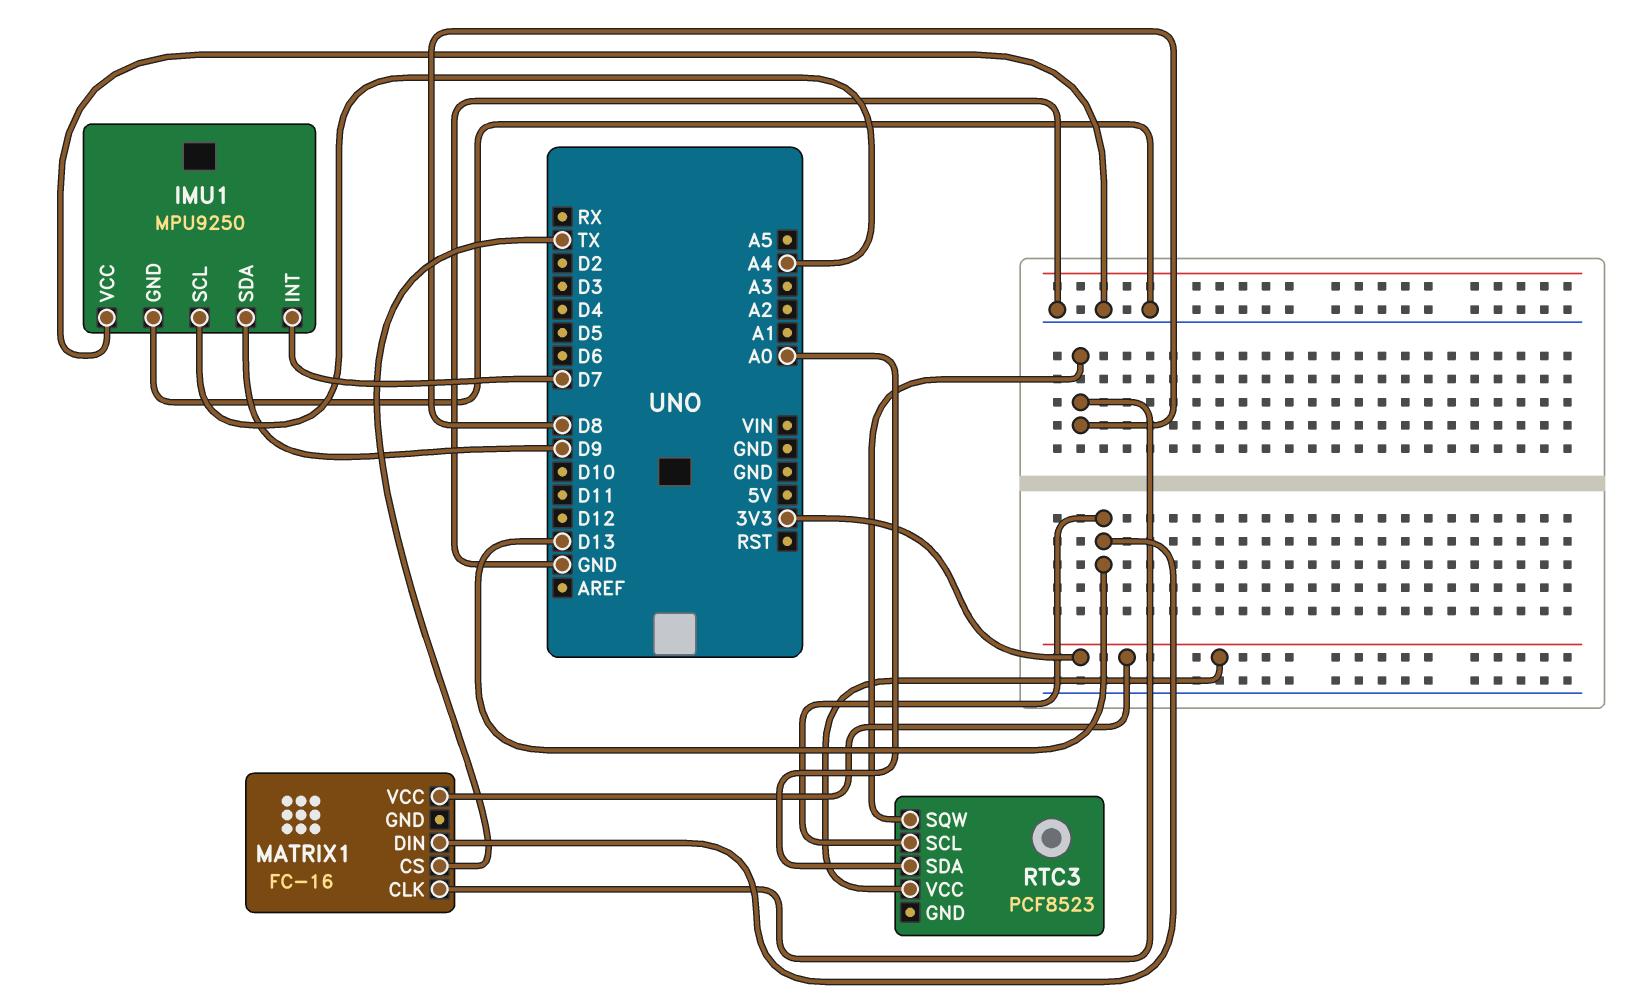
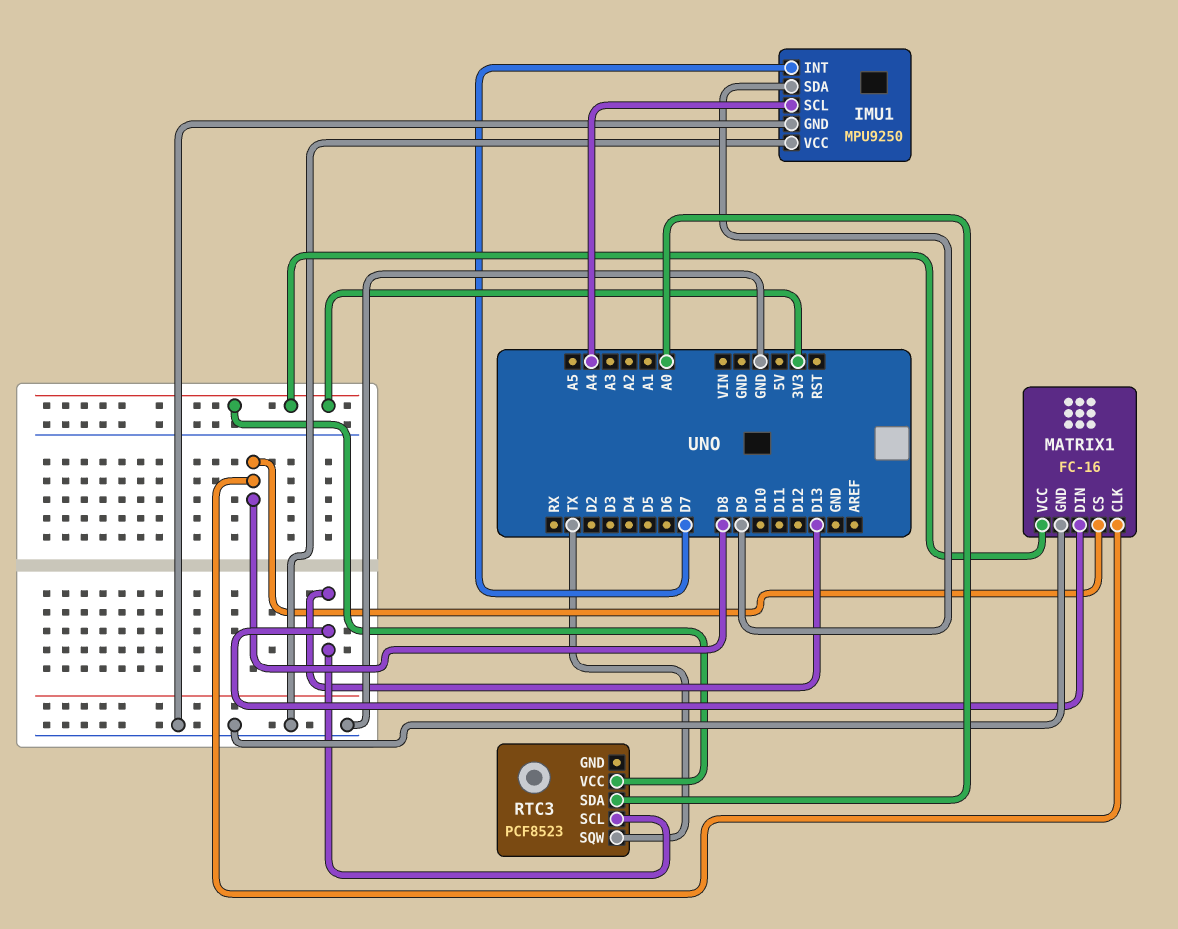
MATRIX1 pin CS: TX -> D8
MATRIX1 pin GND: none -> GND
RTC3 pin SQW: D8 -> TX

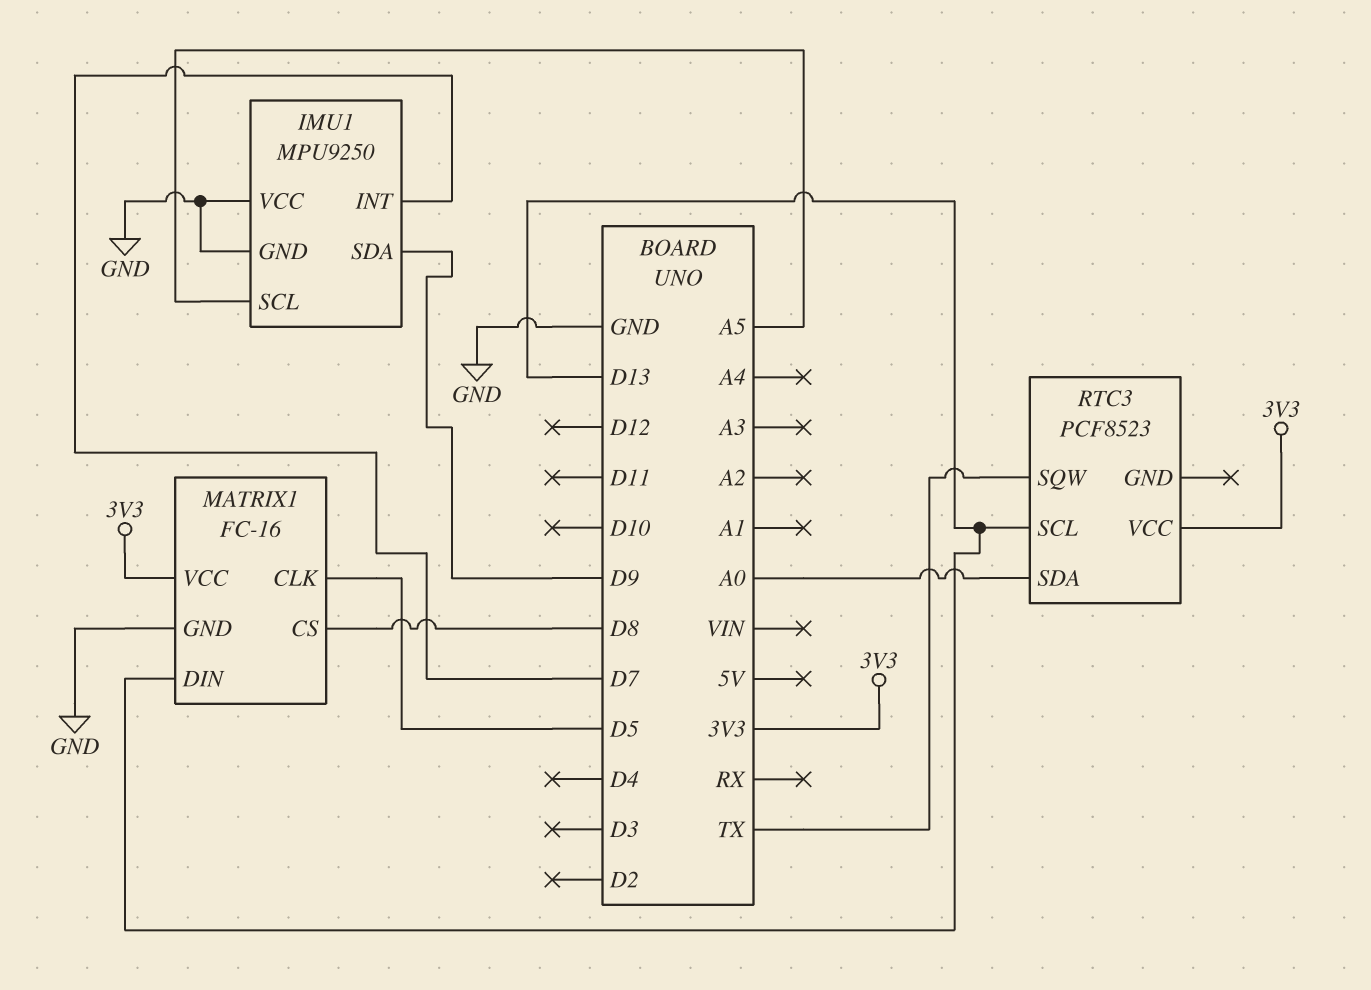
IMU1 pin SCL: A4 -> A5
MATRIX1 pin CLK: D8 -> D5

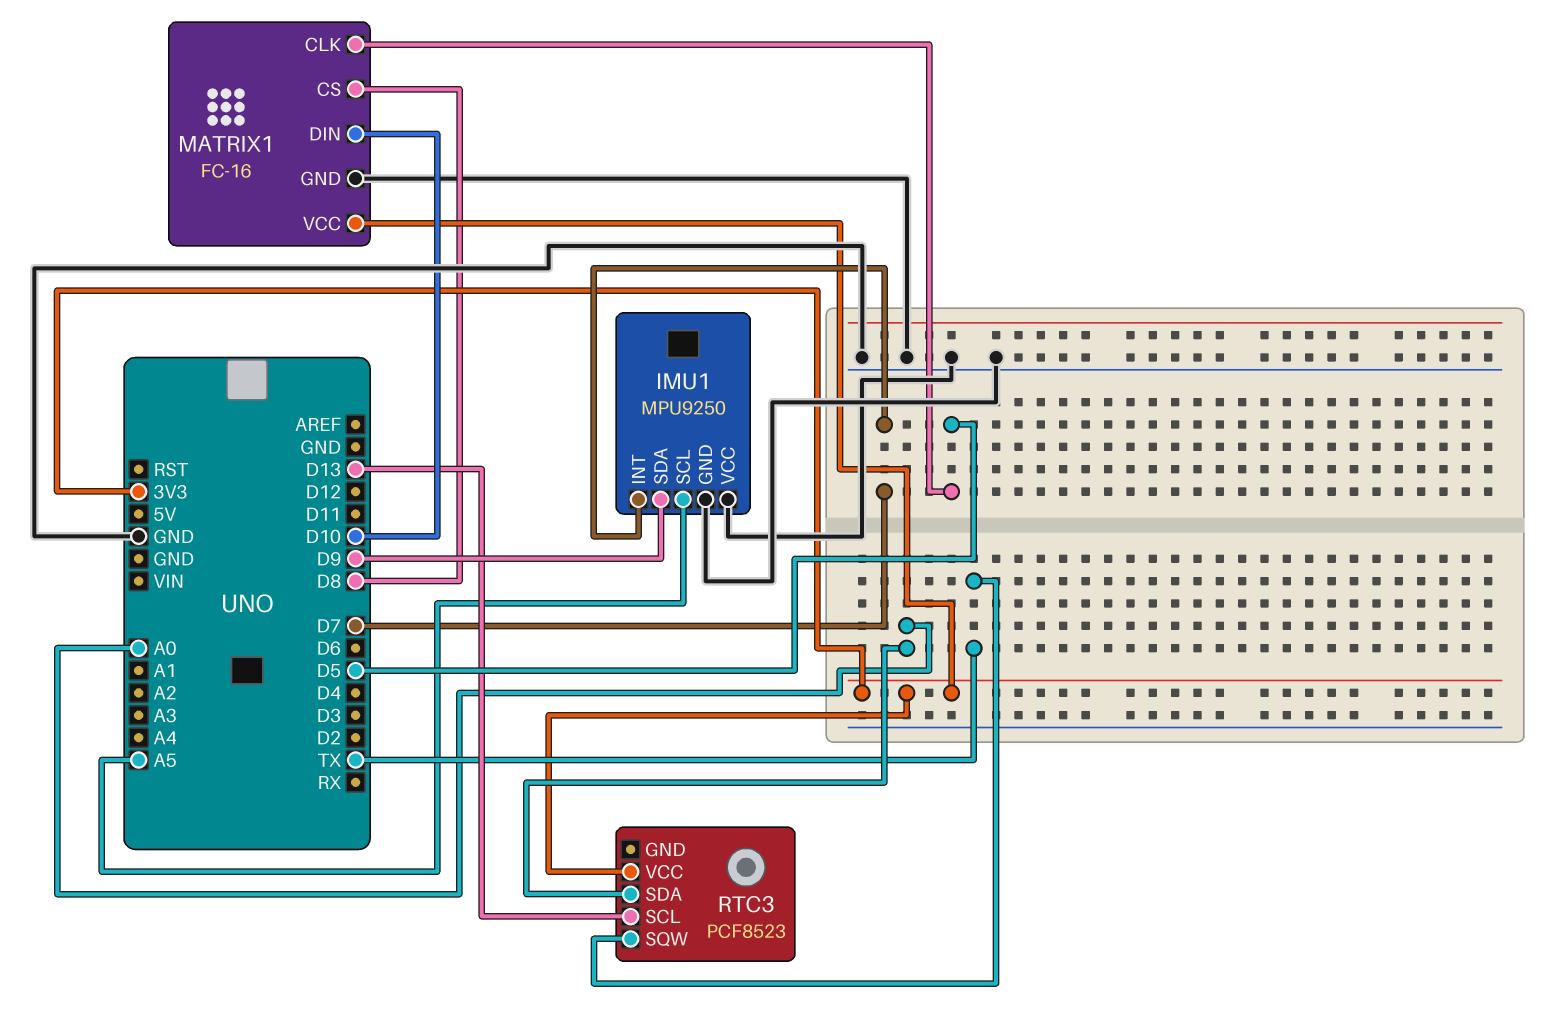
MATRIX1 pin DIN: D13 -> D10

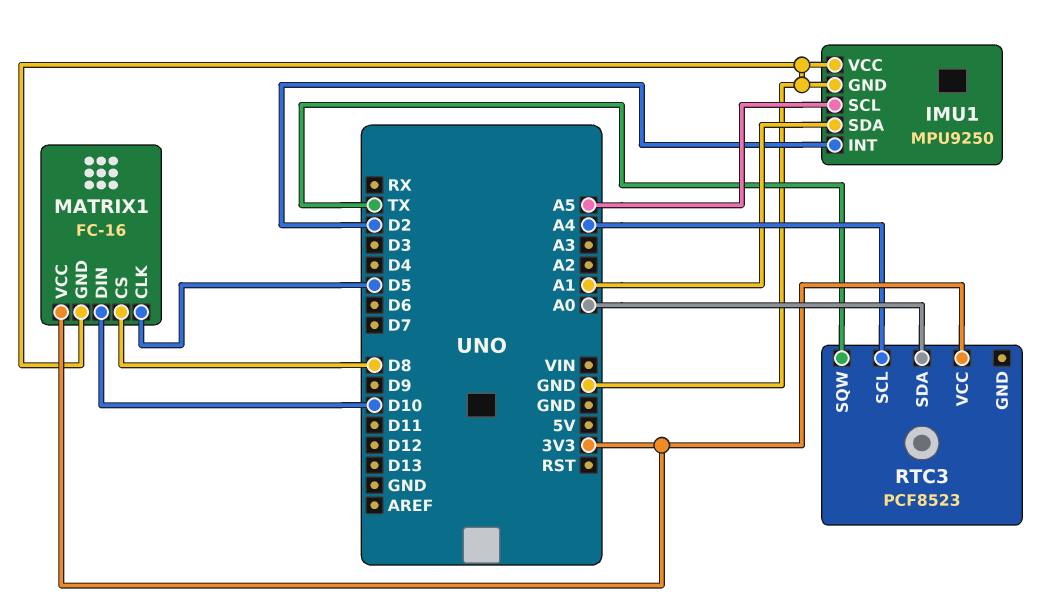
IMU1 pin INT: D7 -> D2
IMU1 pin SDA: D9 -> A1
RTC3 pin SCL: D13 -> A4

